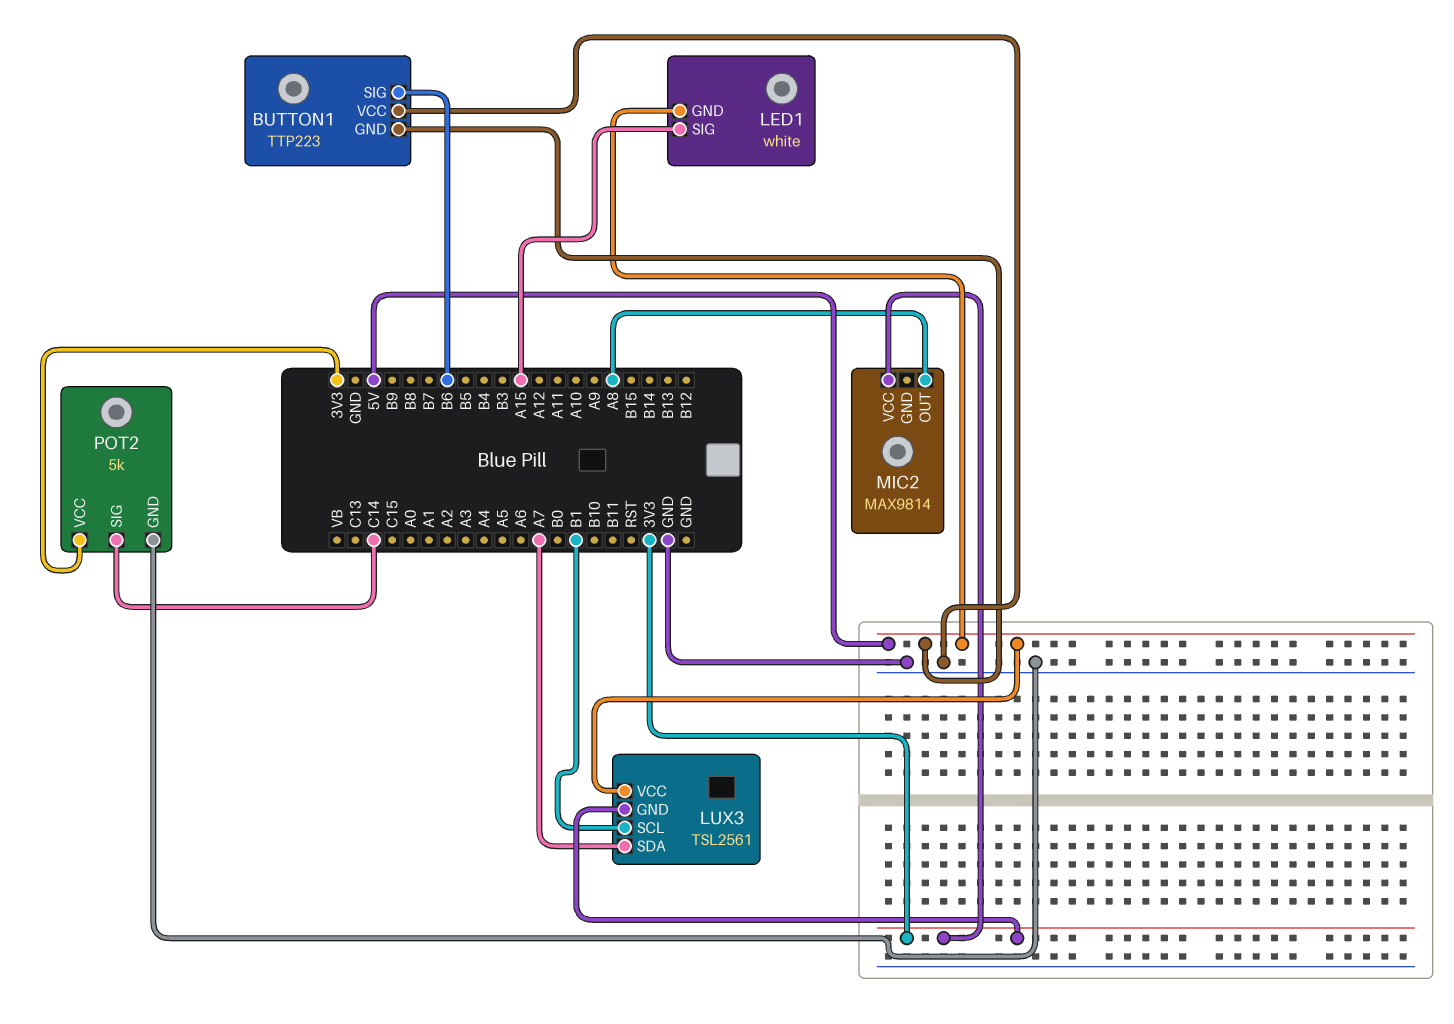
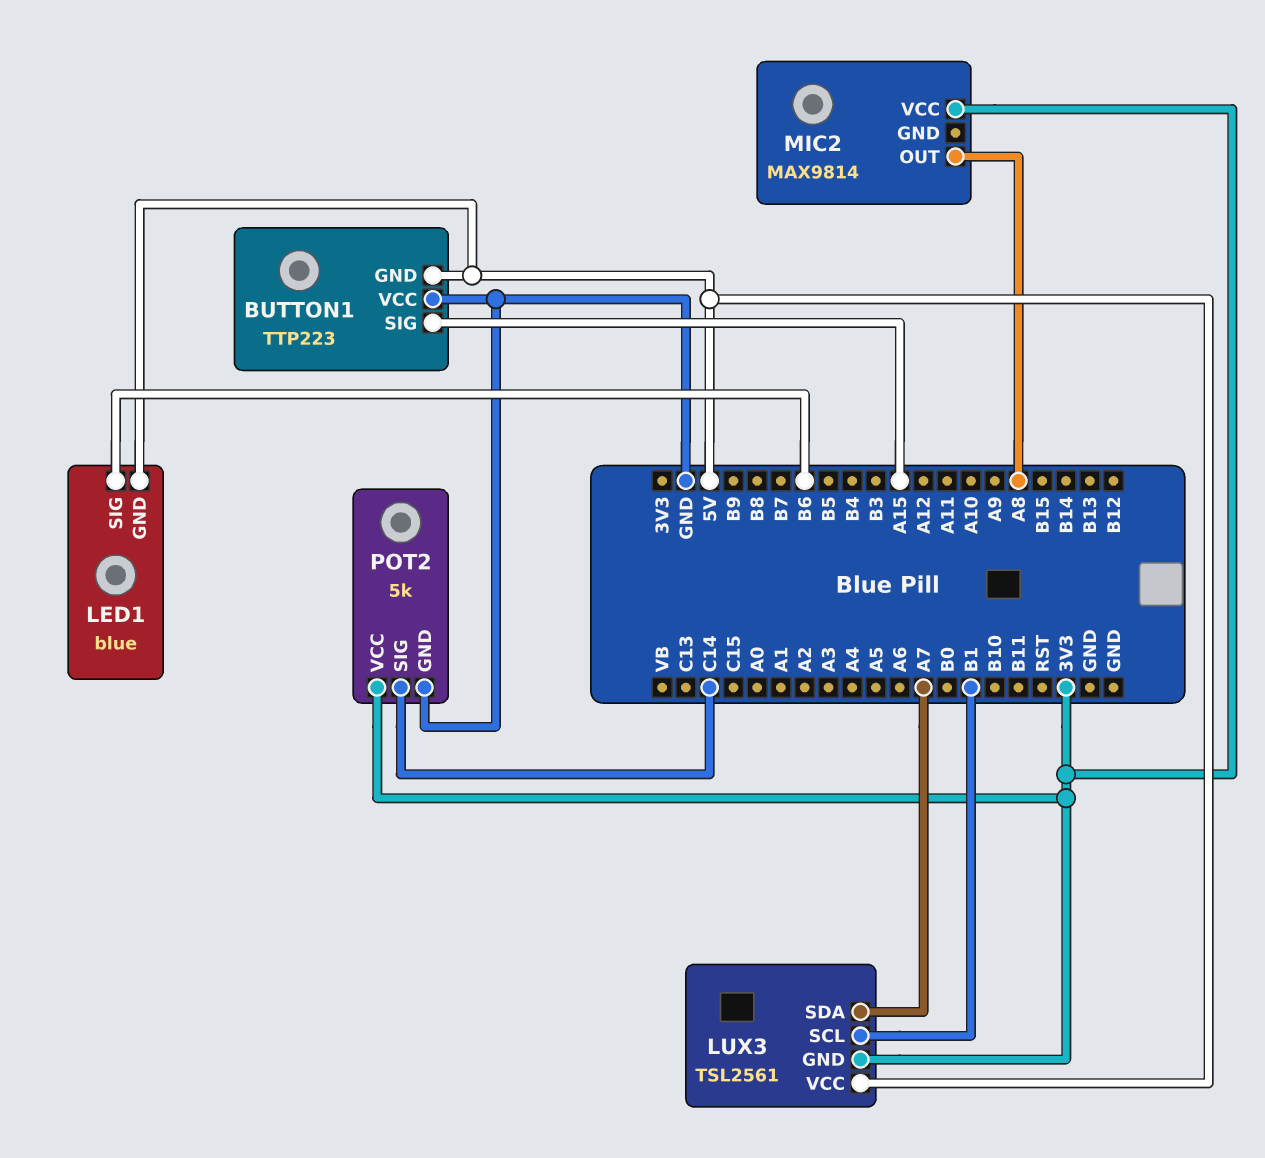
BUTTON1 pin SIG: B6 -> A15
LED1: white -> blue
LED1 pin SIG: A15 -> B6

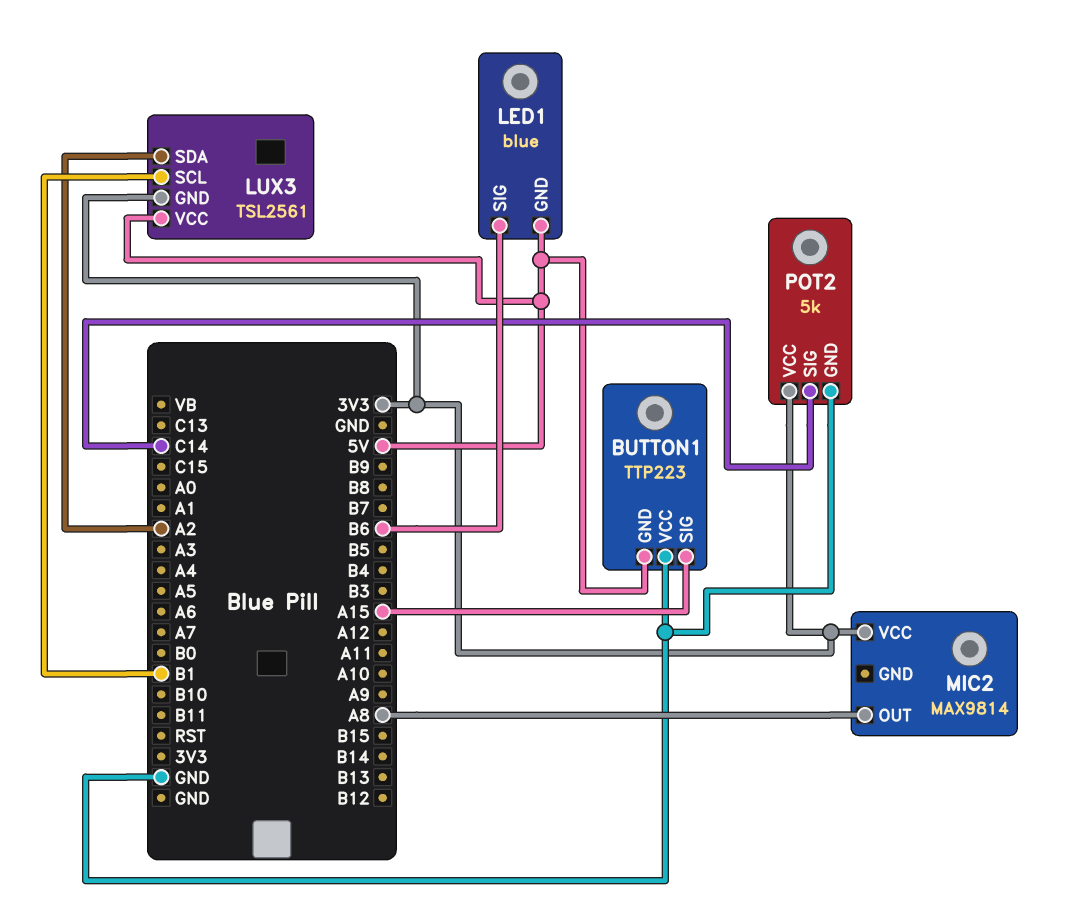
LUX3 pin SDA: A7 -> A2

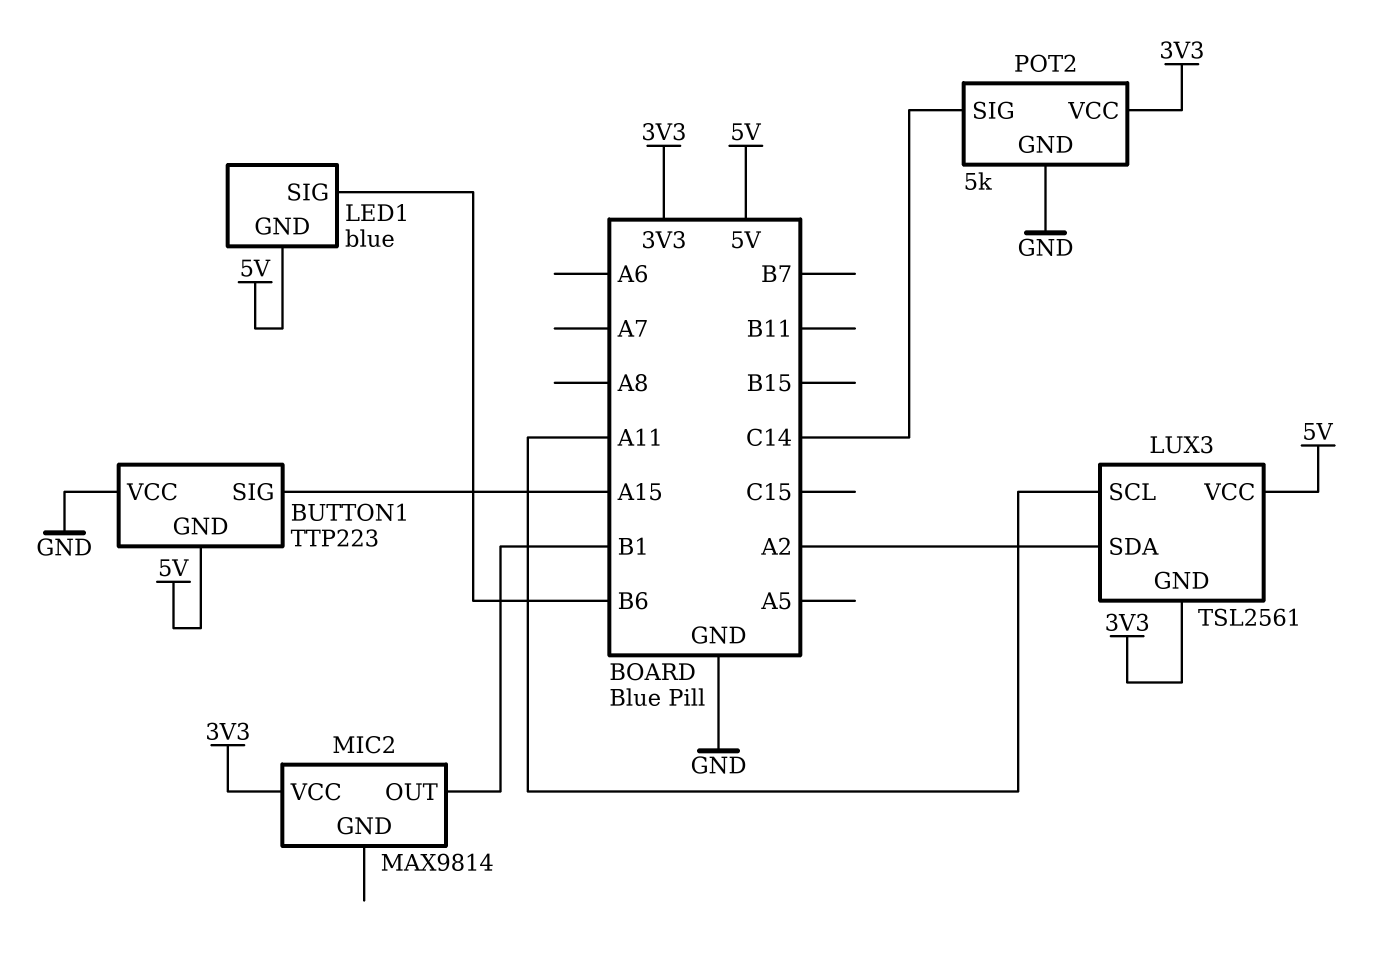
LUX3 pin SCL: B1 -> A11
MIC2 pin OUT: A8 -> B1

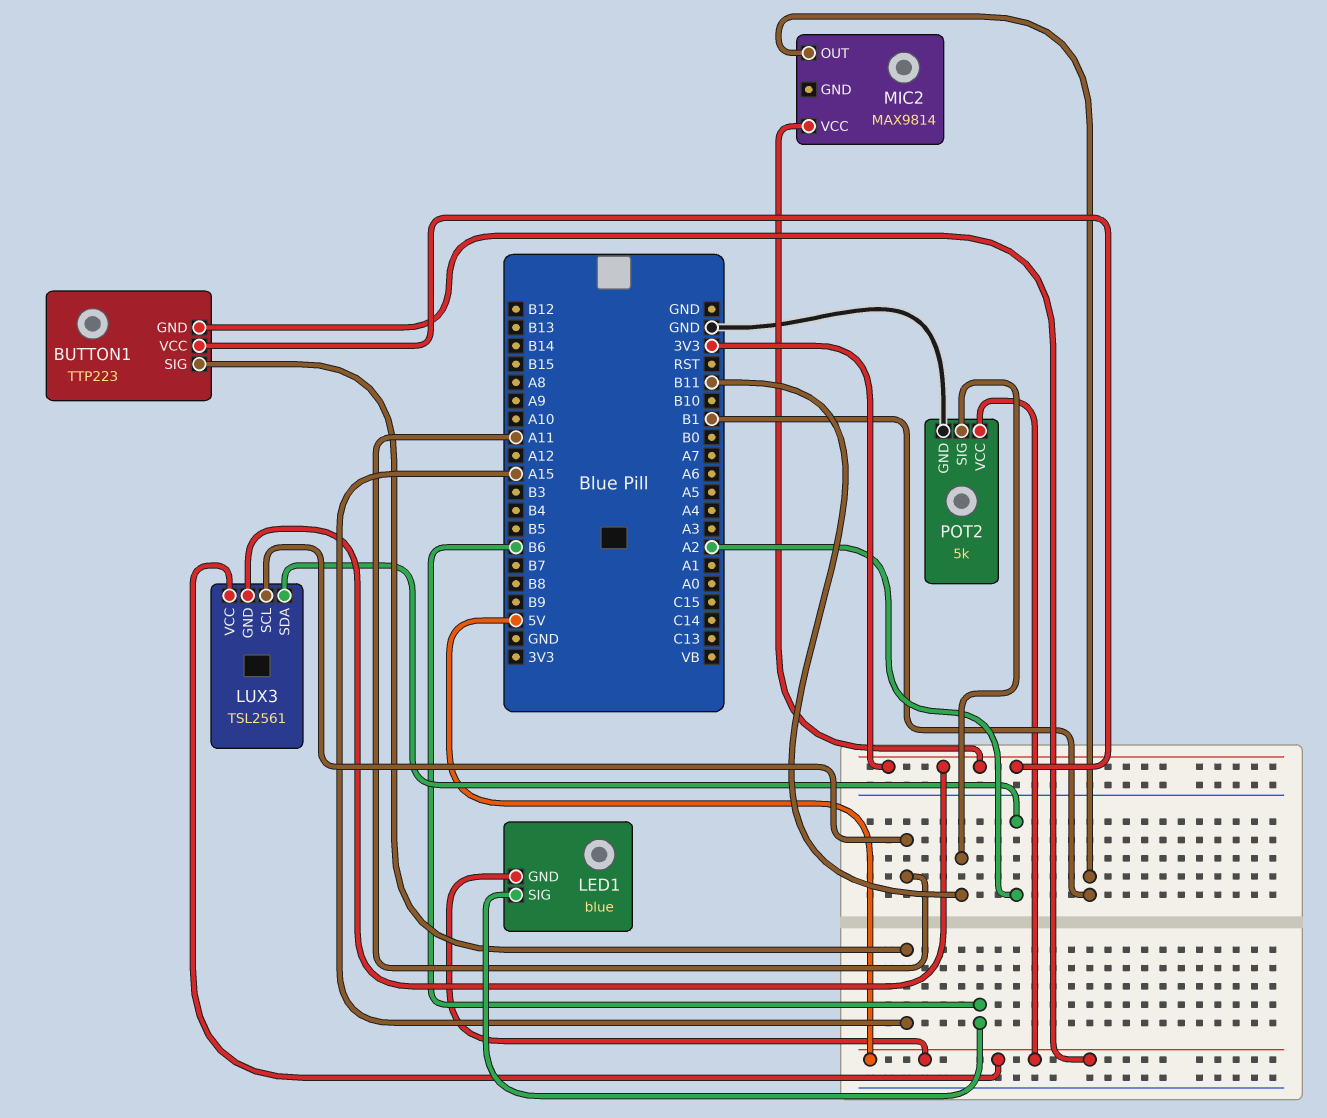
BUTTON1 pin VCC: GND -> 3V3
POT2 pin SIG: C14 -> B11
POT2 pin VCC: 3V3 -> 5V

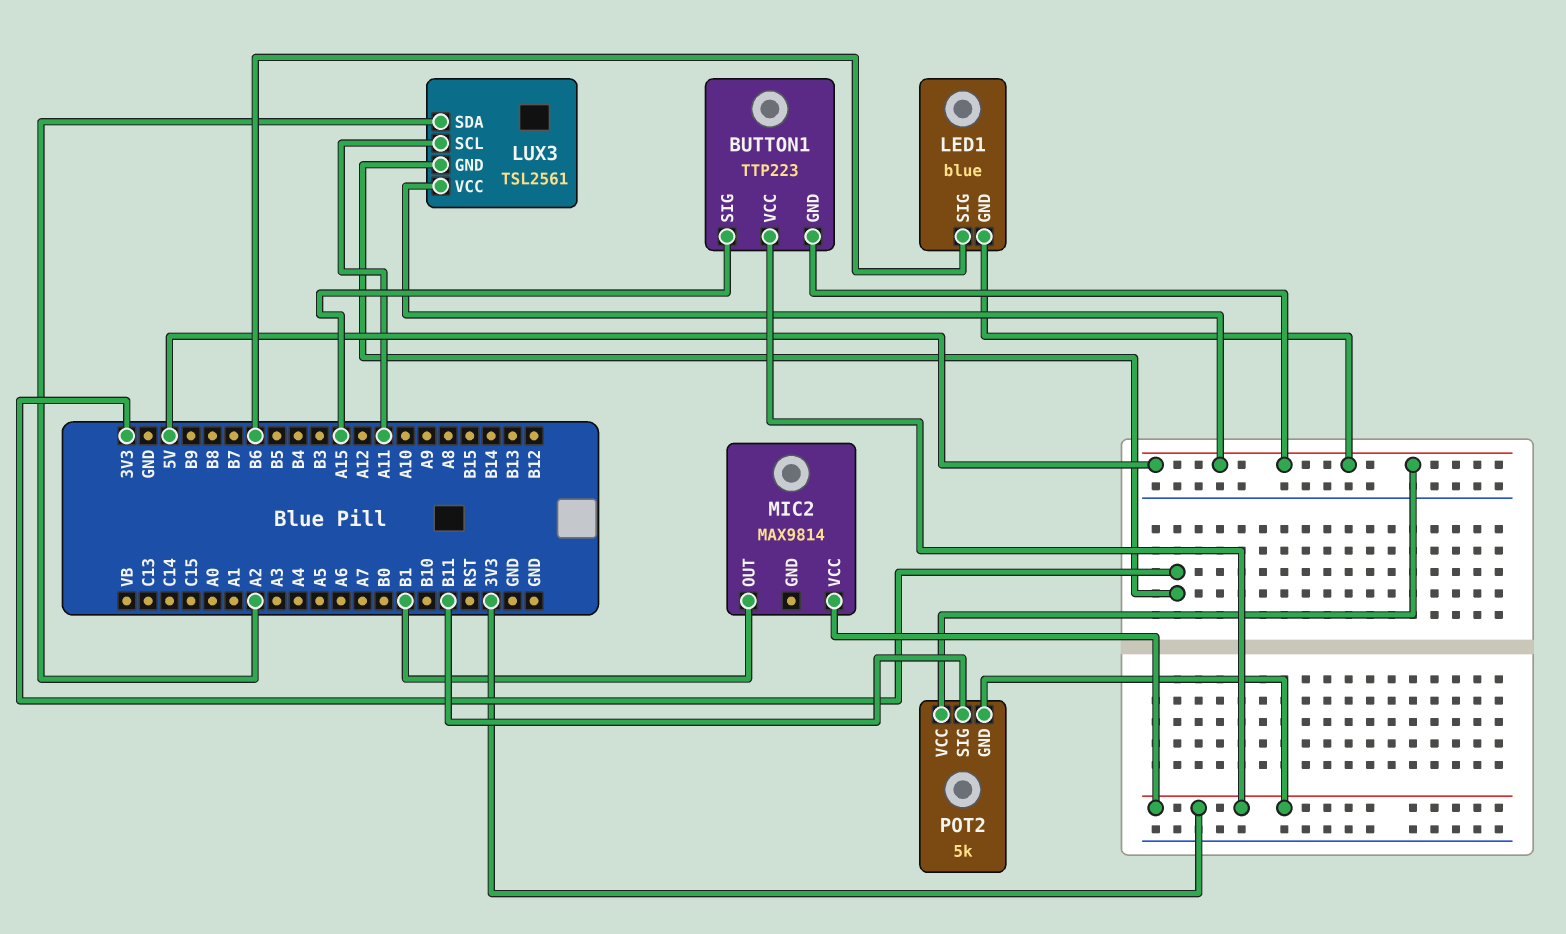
POT2 pin GND: GND -> 3V3

